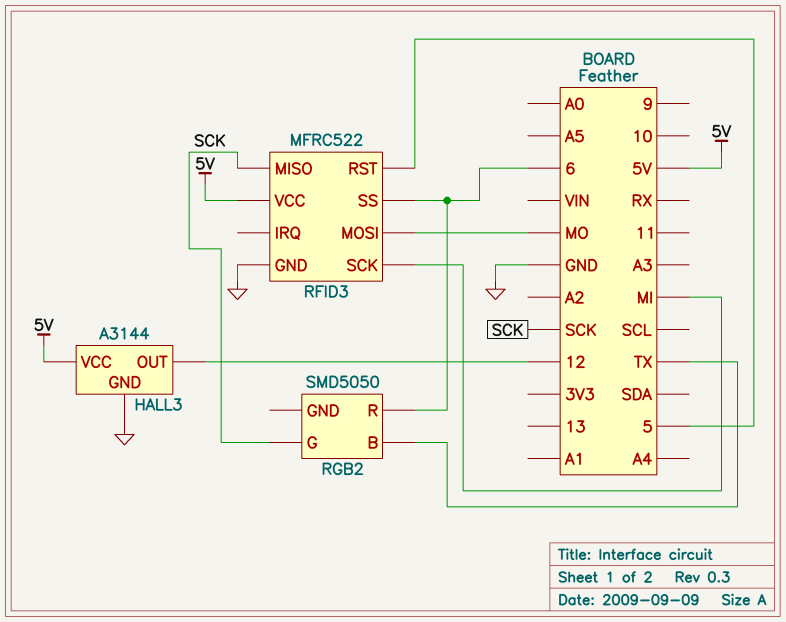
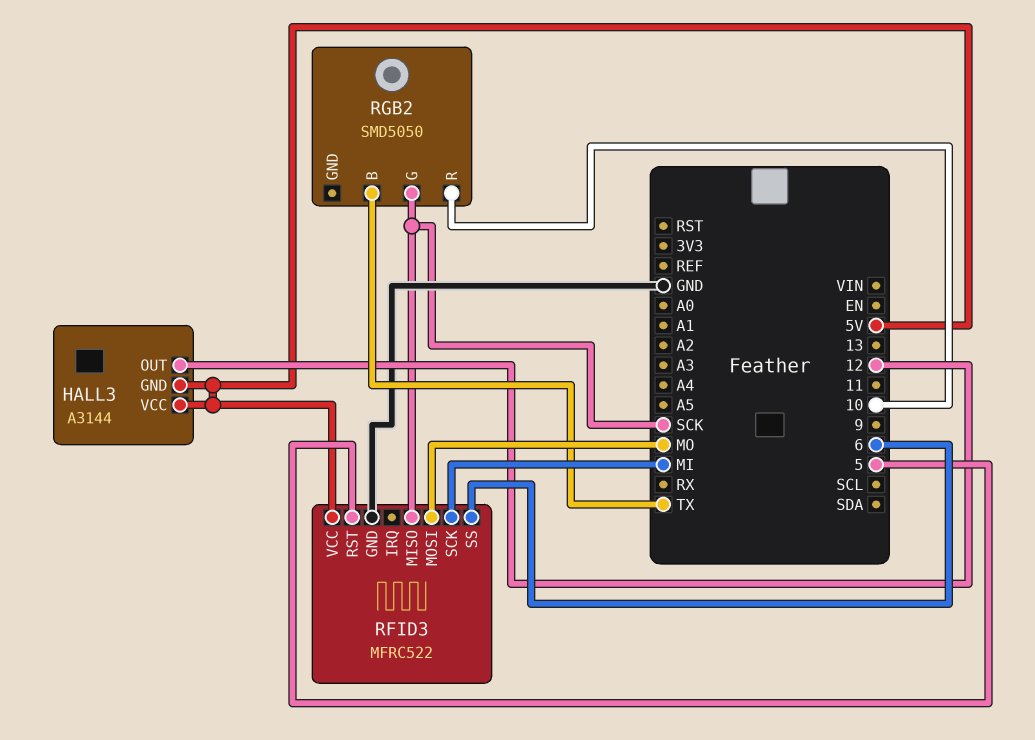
HALL3 pin GND: GND -> 5V
RGB2 pin R: 6 -> 10

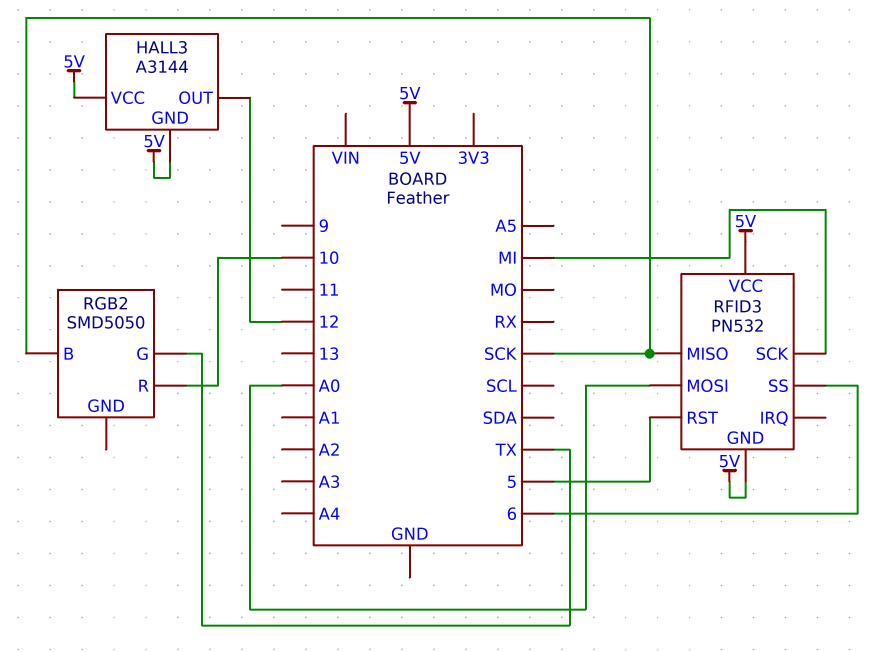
RFID3: MFRC522 -> PN532
RFID3 pin GND: GND -> 5V
RFID3 pin MOSI: MO -> A0
RGB2 pin B: TX -> SCK
RGB2 pin G: SCK -> TX

